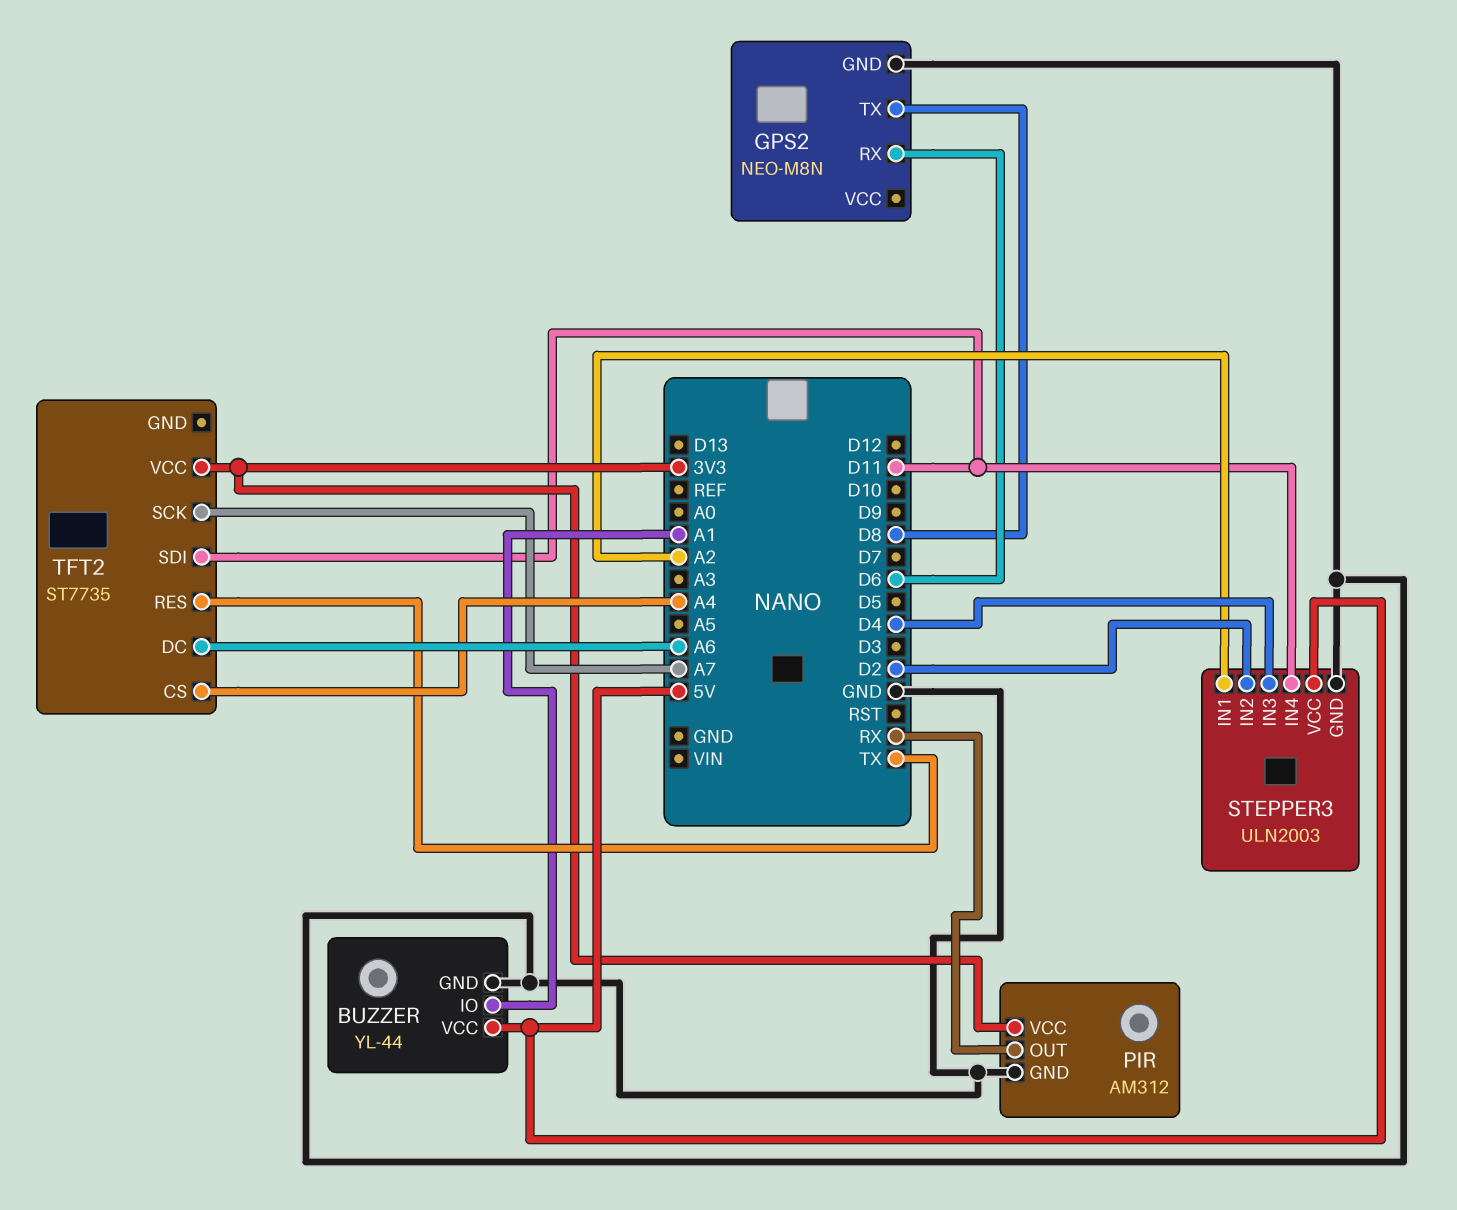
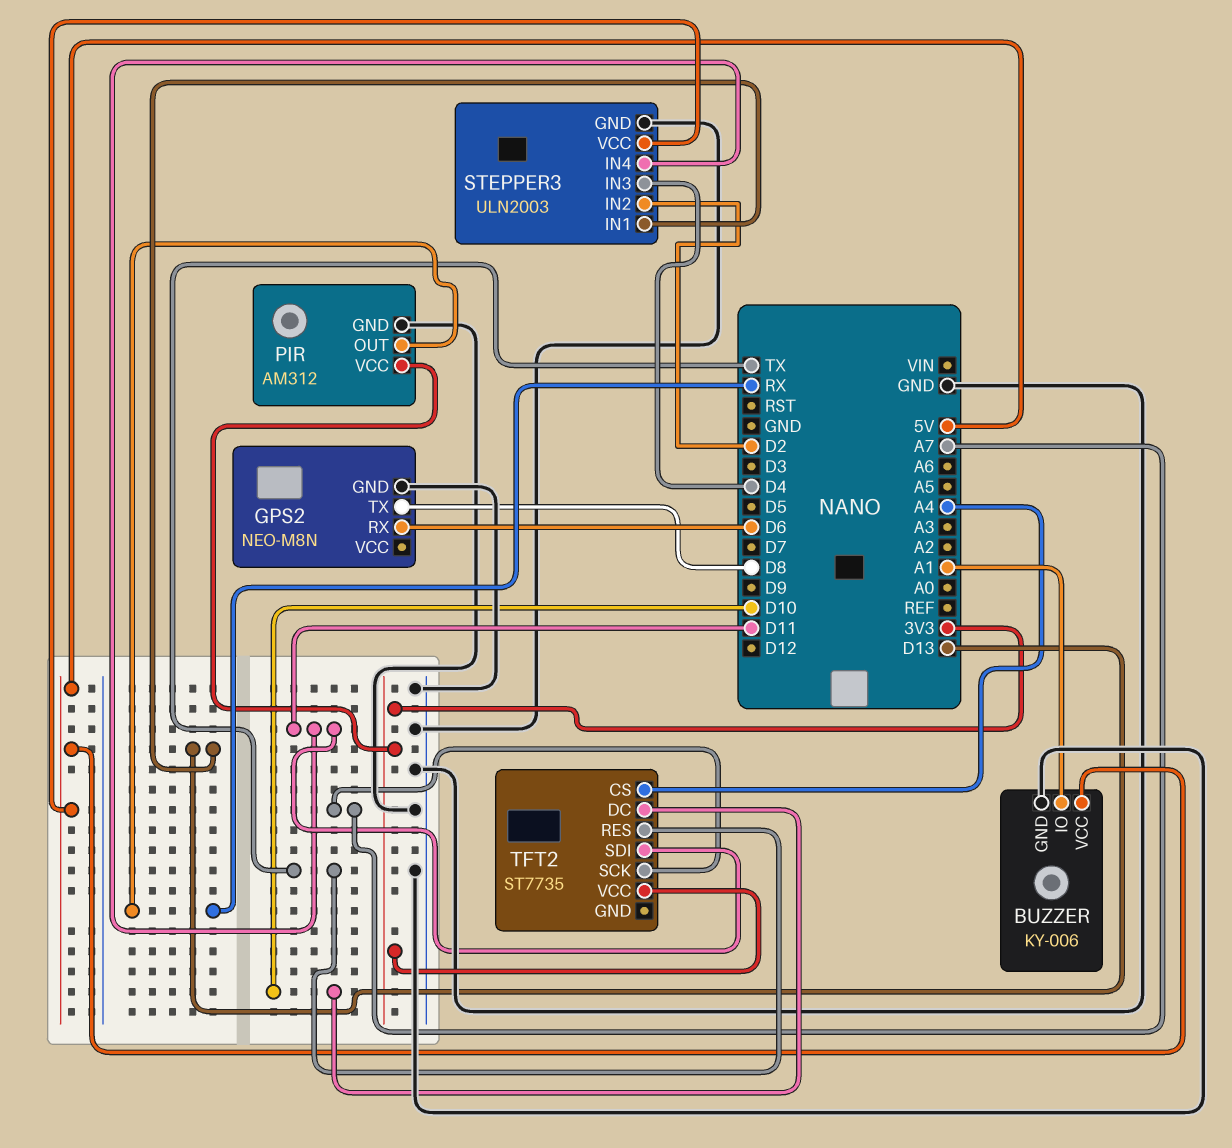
BUZZER: YL-44 -> KY-006
STEPPER3 pin IN1: A2 -> D13
TFT2 pin DC: A6 -> D10

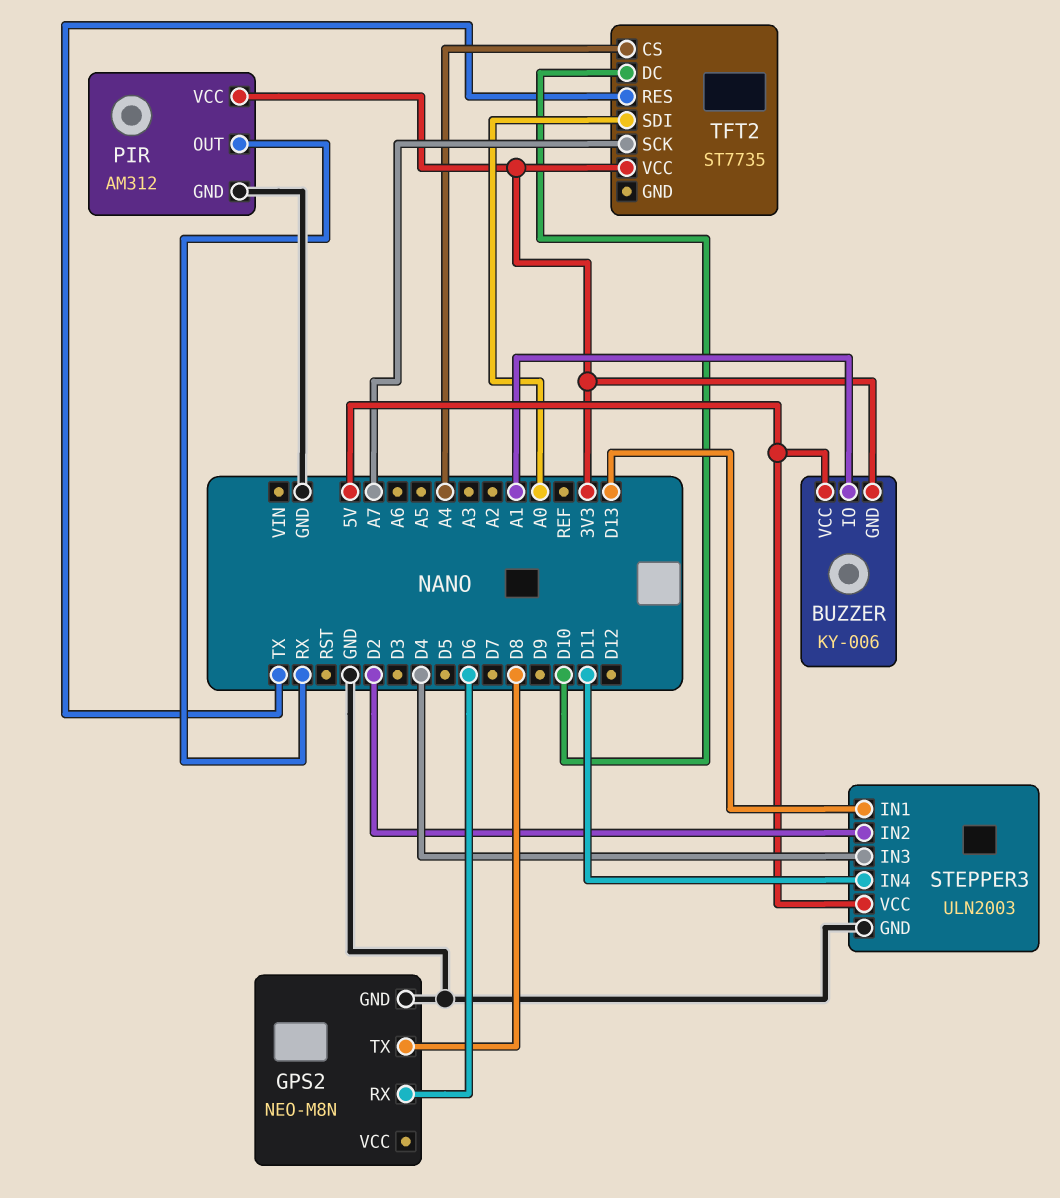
BUZZER pin GND: GND -> 3V3
TFT2 pin SDI: D11 -> A0

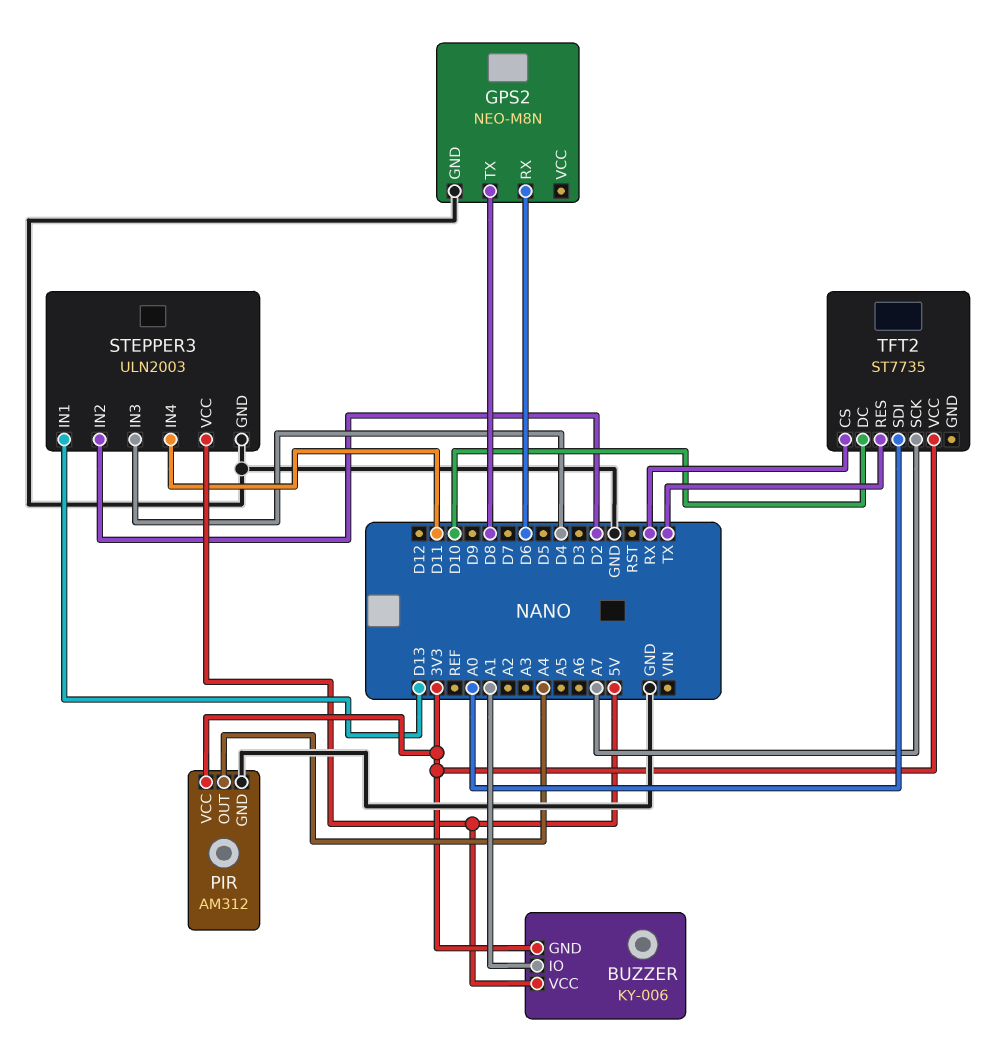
PIR pin OUT: RX -> A4
TFT2 pin CS: A4 -> RX

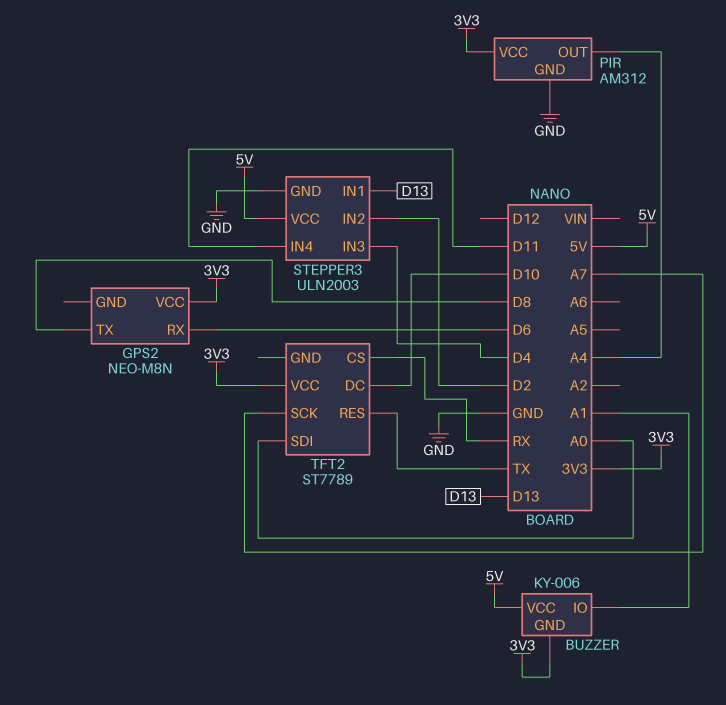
GPS2 pin GND: GND -> none
GPS2 pin VCC: none -> 3V3
TFT2: ST7735 -> ST7789

